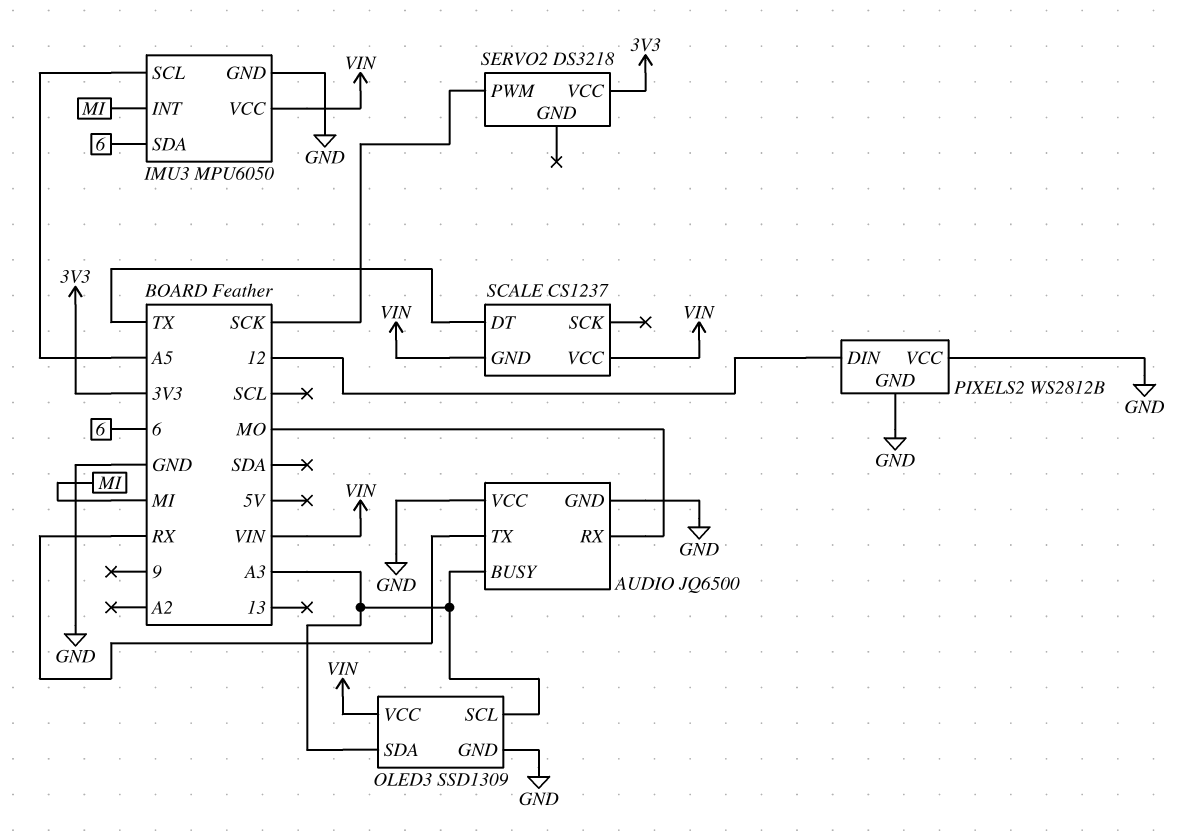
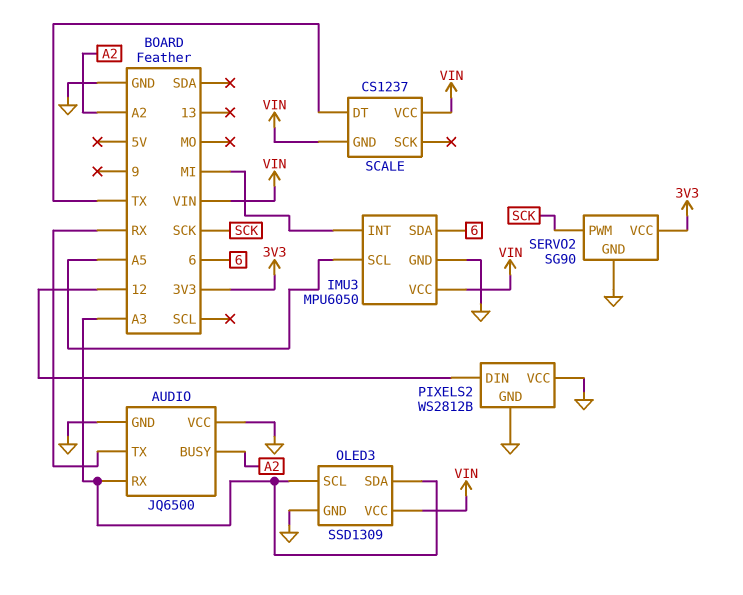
AUDIO pin BUSY: A3 -> A2
AUDIO pin RX: MO -> A3
SERVO2: DS3218 -> SG90
SERVO2 pin GND: none -> GND

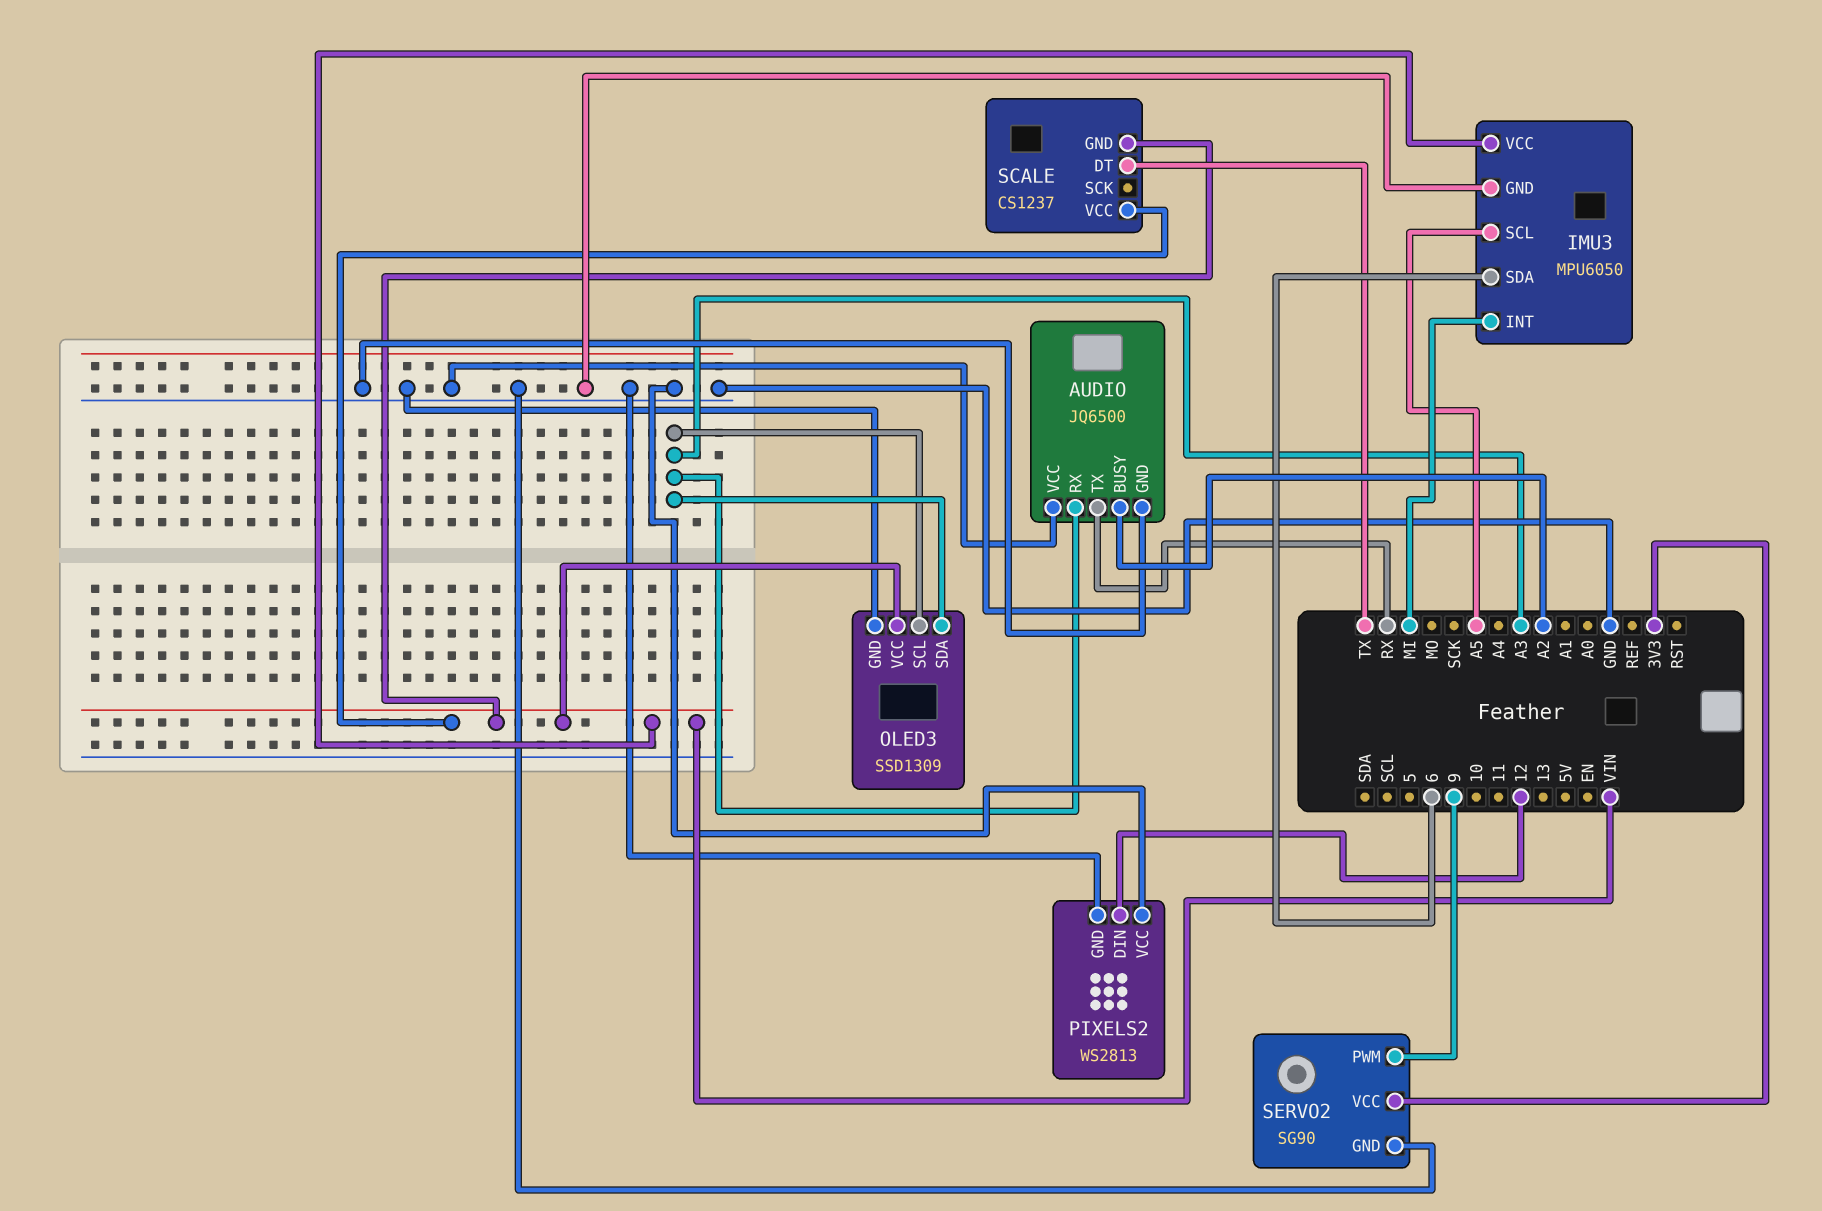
PIXELS2: WS2812B -> WS2813
SERVO2 pin PWM: SCK -> 9

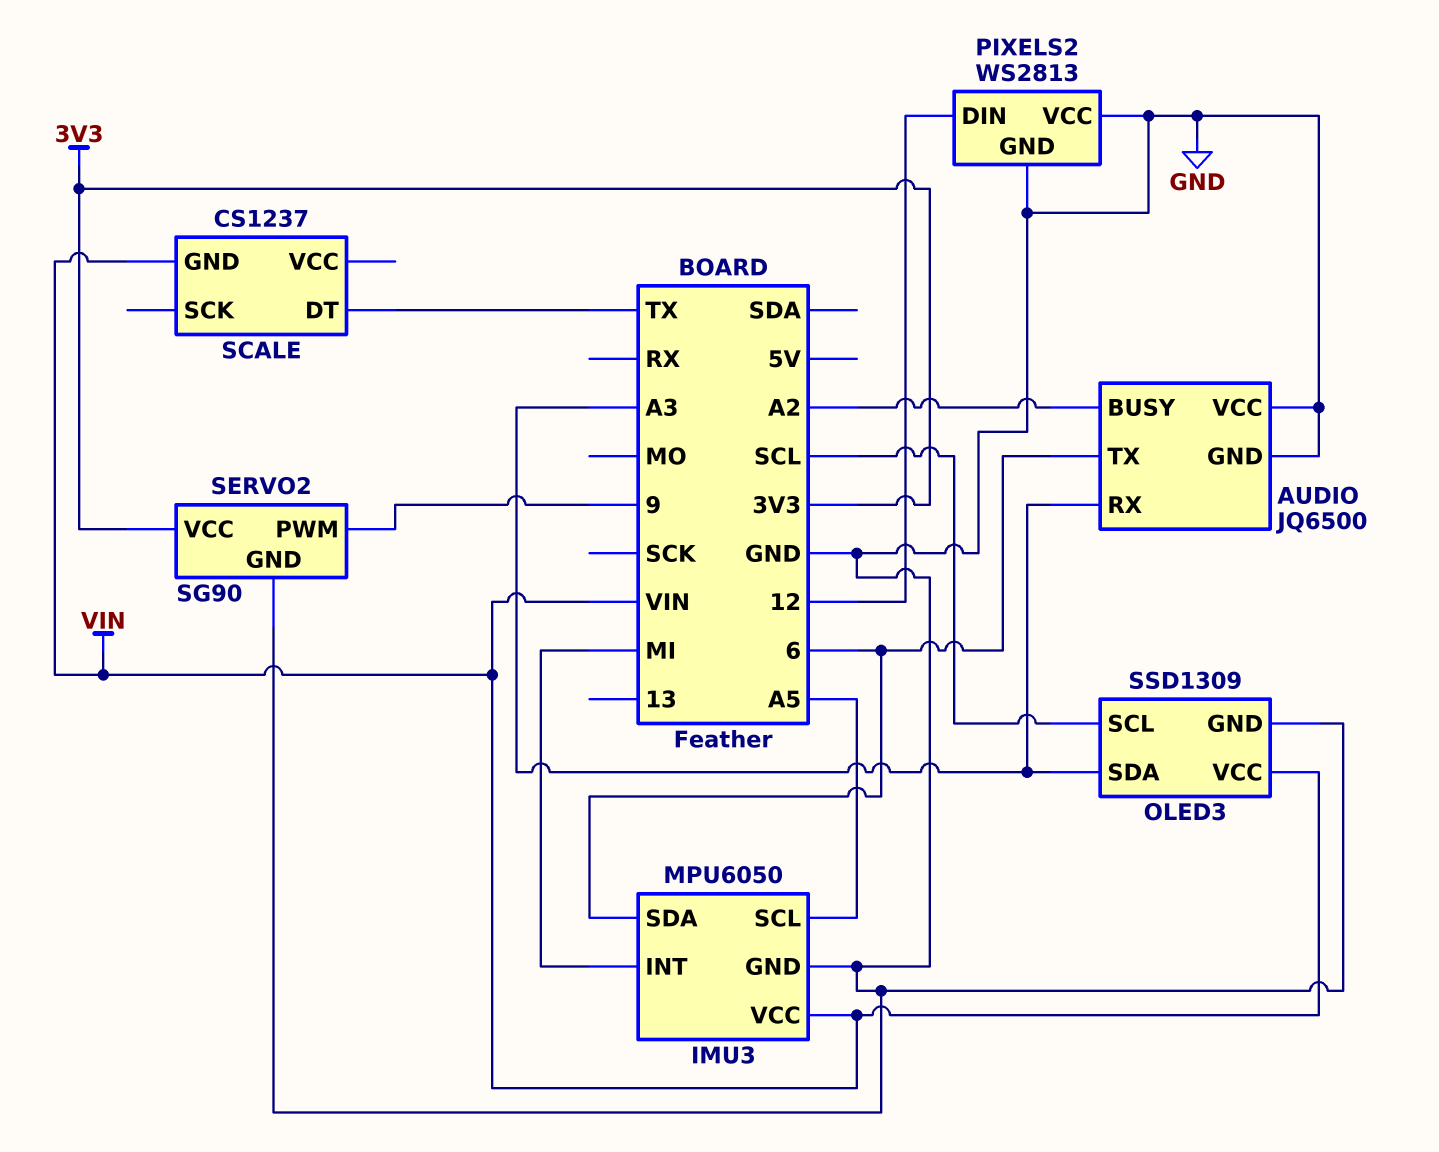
AUDIO pin TX: RX -> 6
OLED3 pin SCL: A3 -> SCL
SCALE pin VCC: VIN -> none

